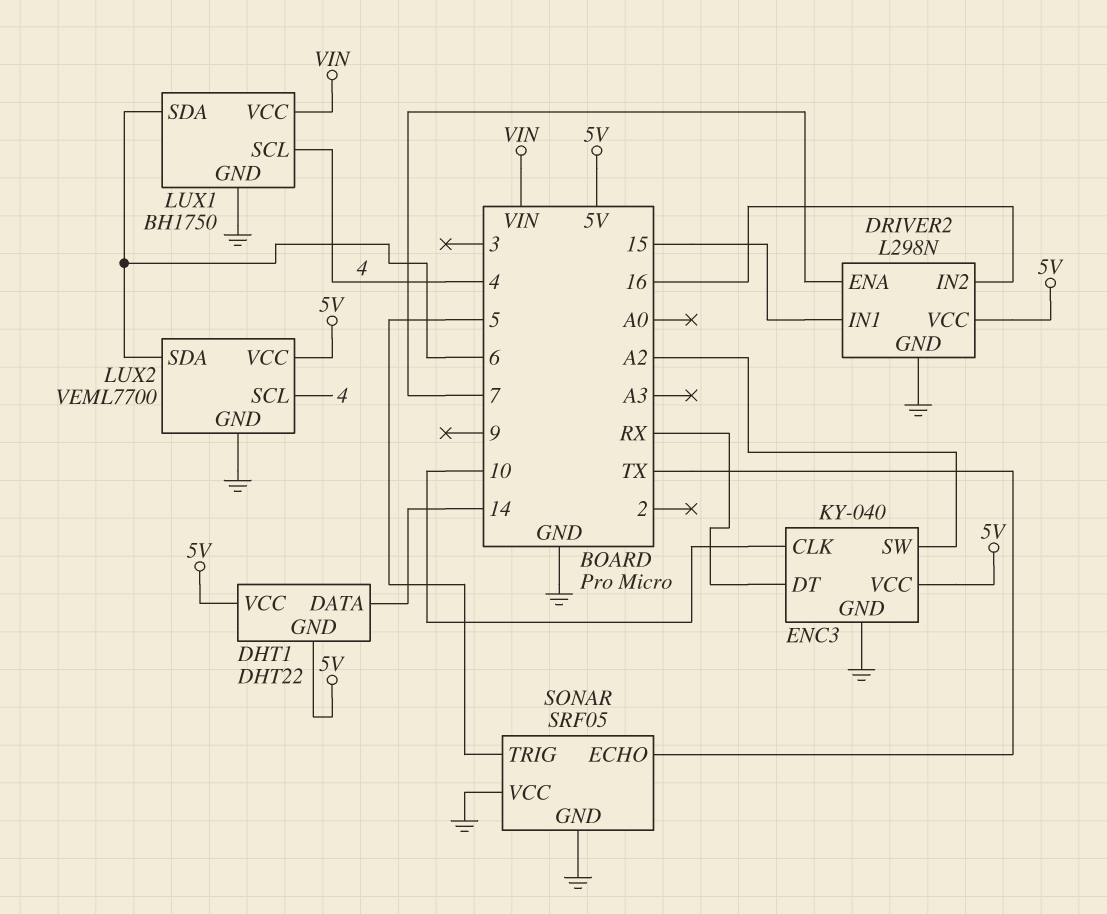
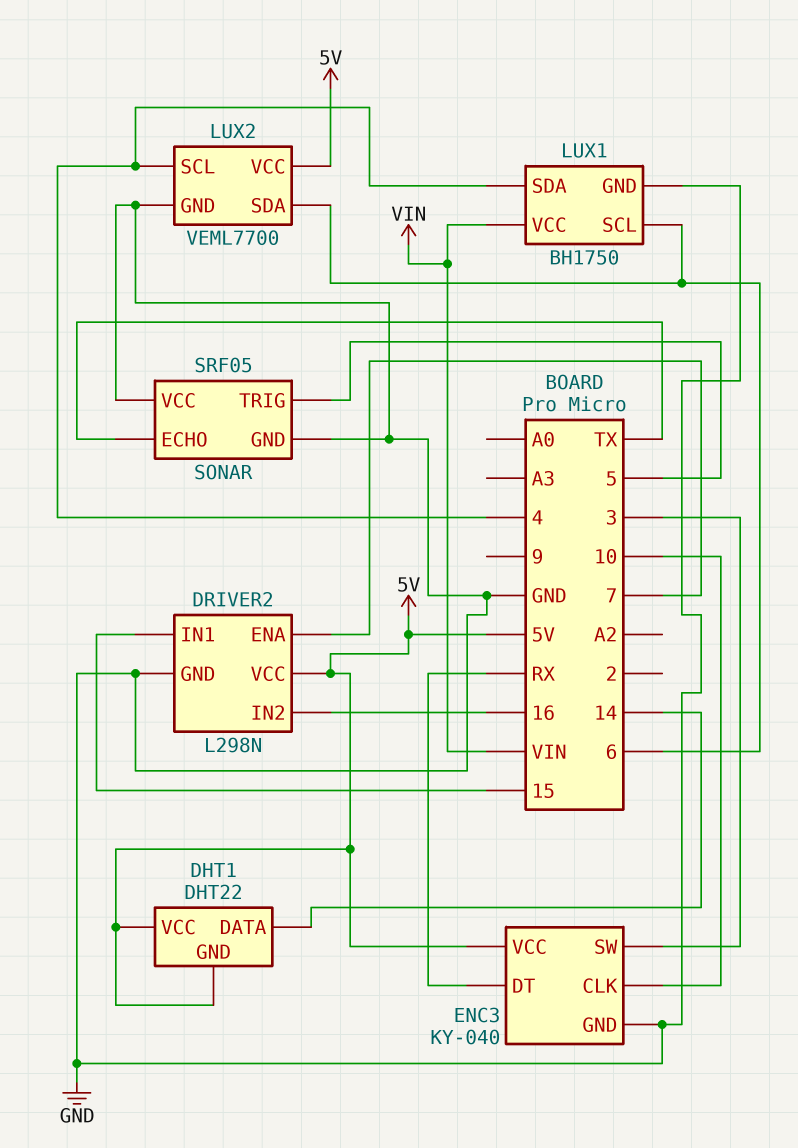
ENC3 pin SW: A2 -> 3
LUX1 pin SCL: 4 -> 6
LUX1 pin SDA: 6 -> 4

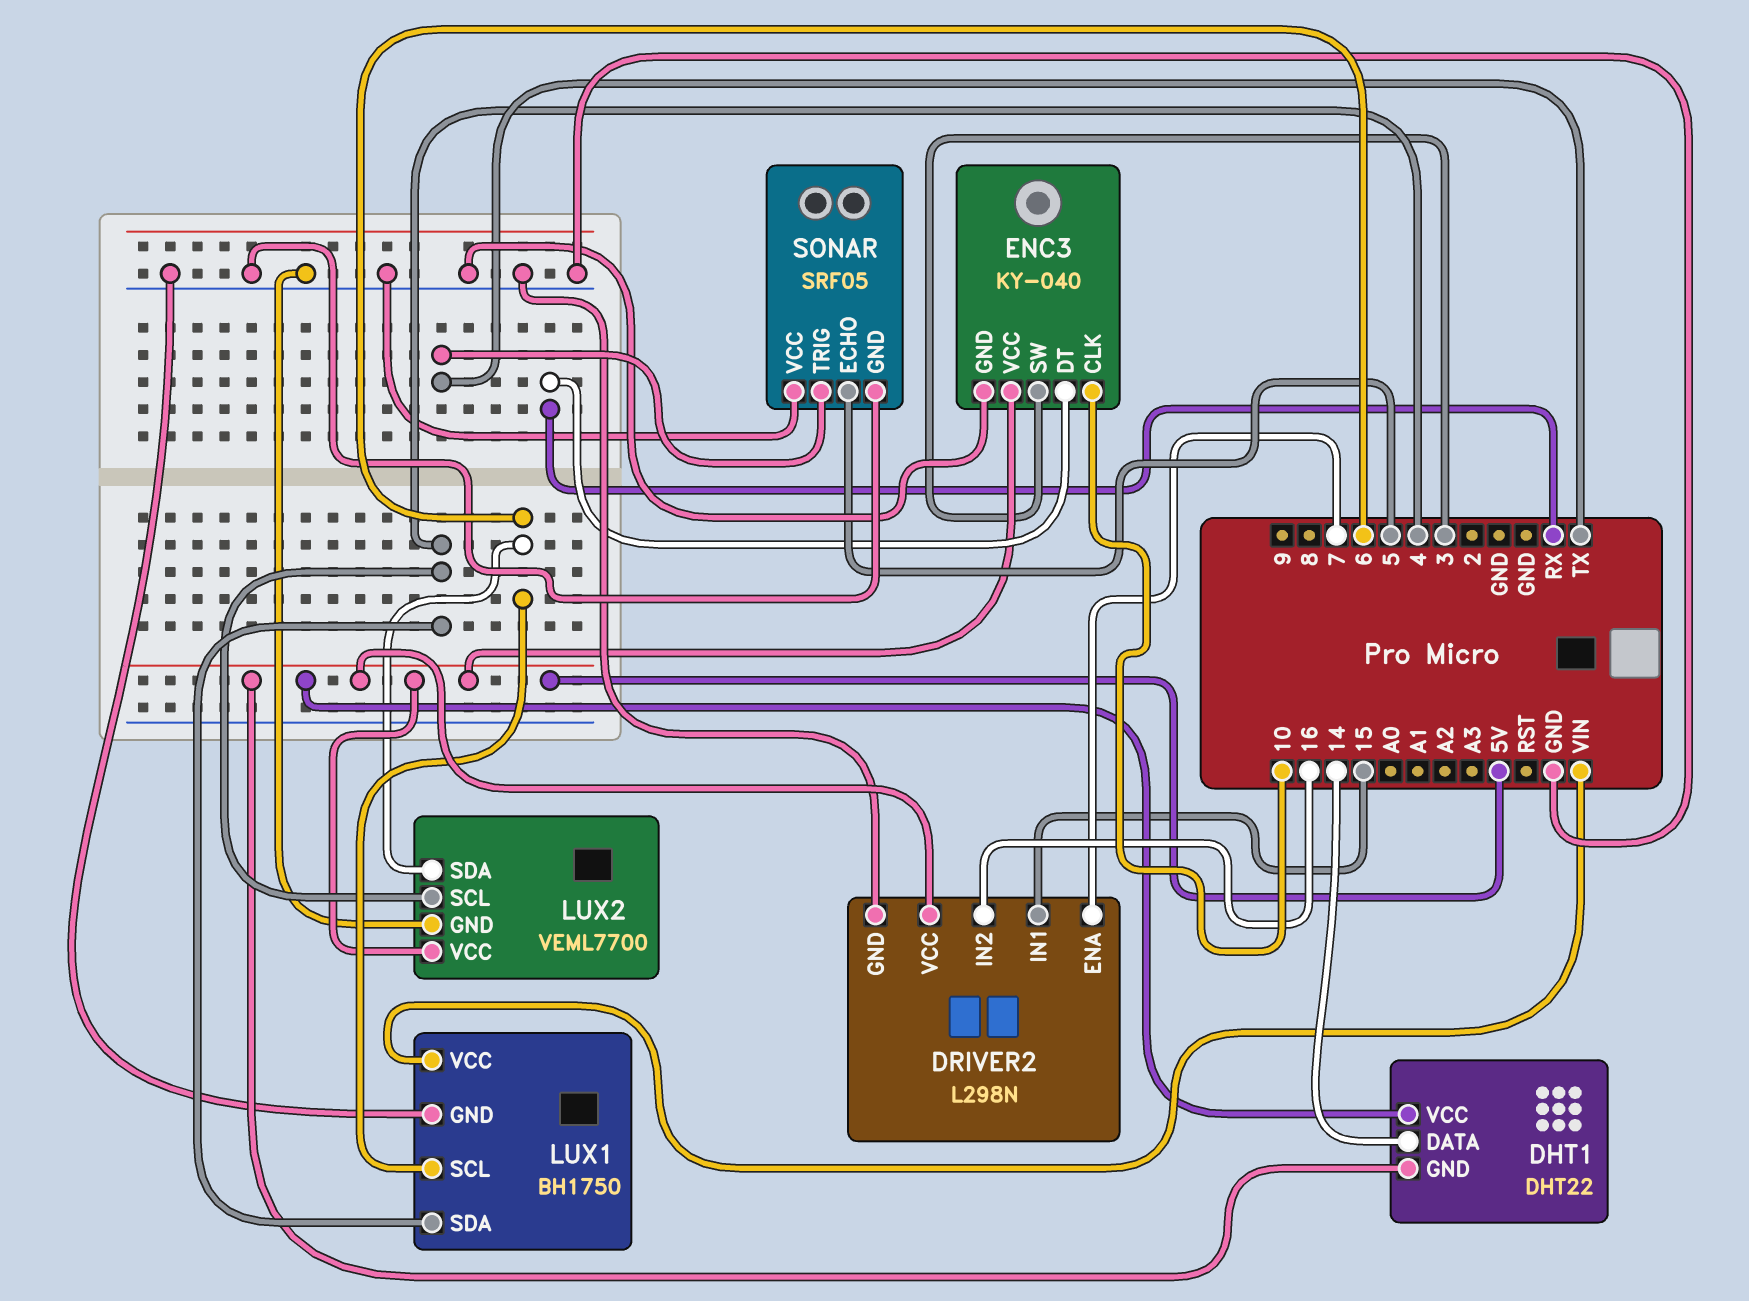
SONAR pin ECHO: TX -> 5
SONAR pin TRIG: 5 -> TX

